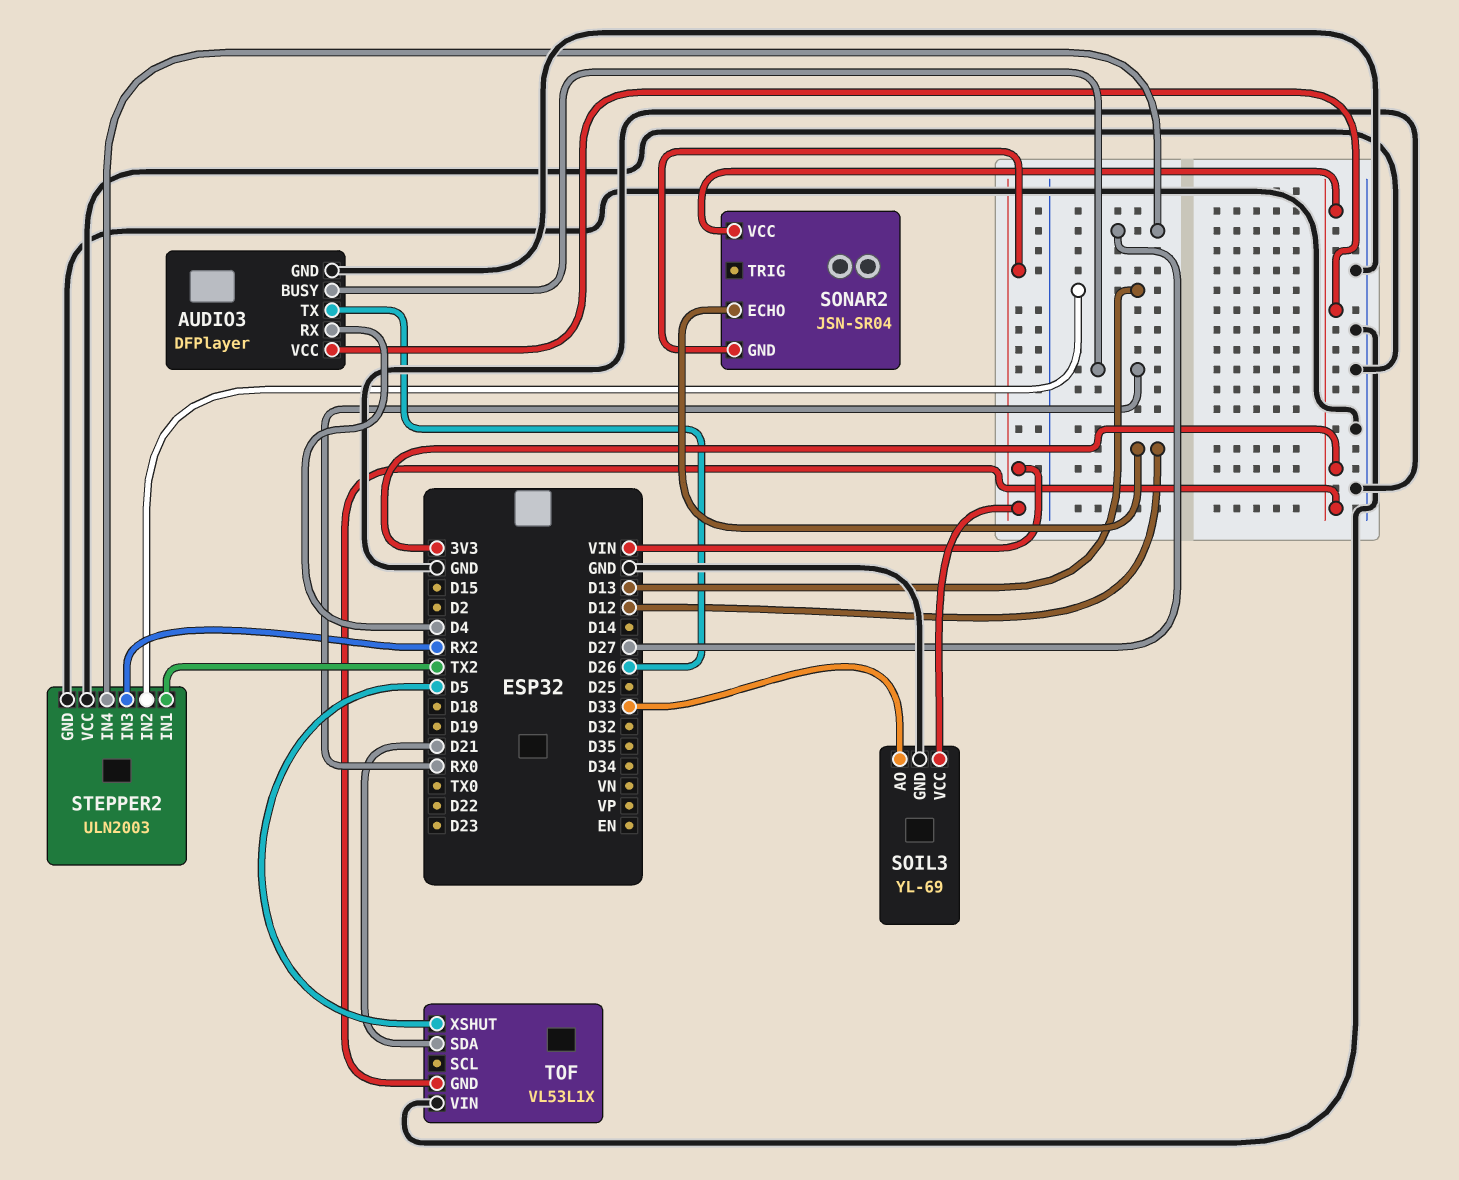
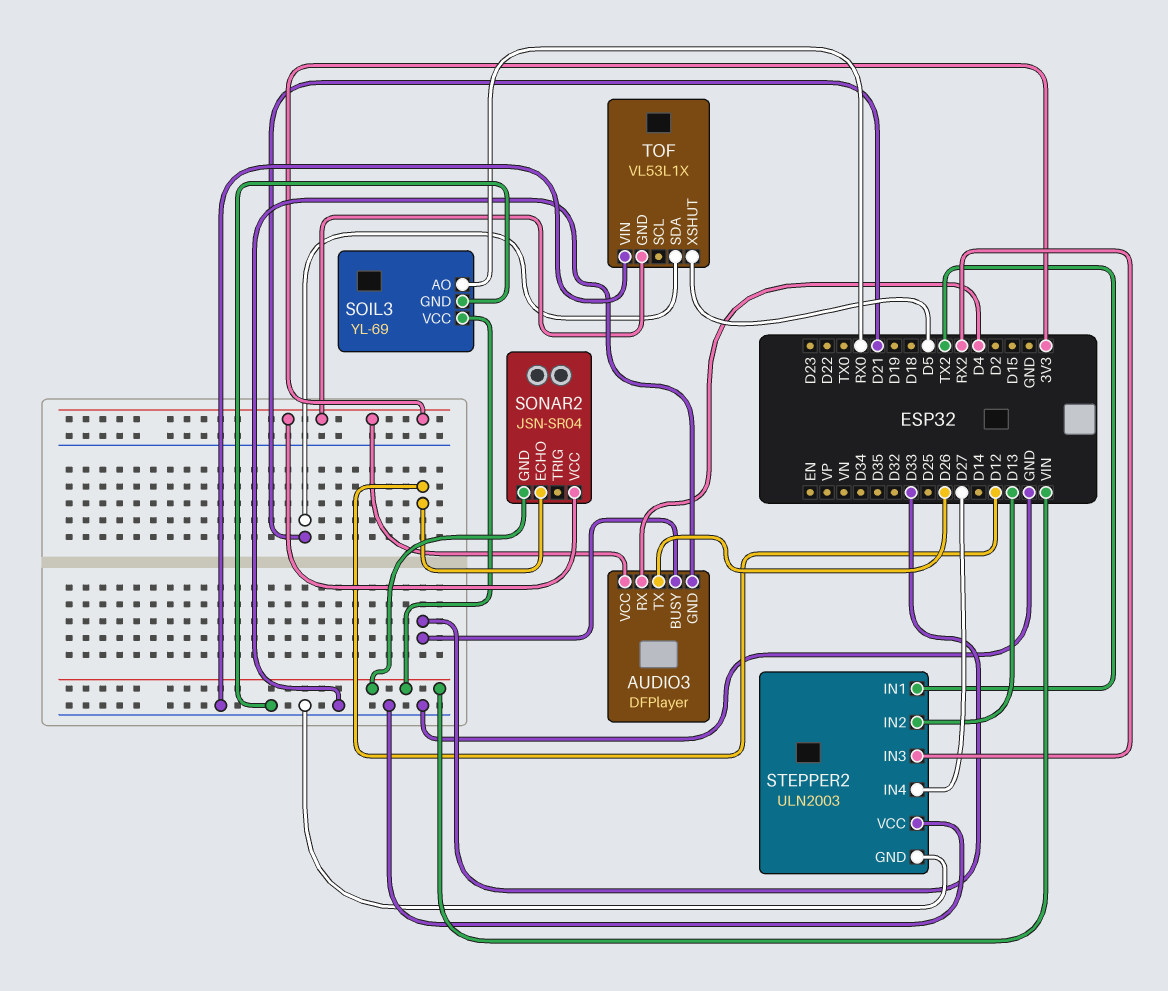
AUDIO3 pin BUSY: RX0 -> D33
SOIL3 pin AO: D33 -> RX0

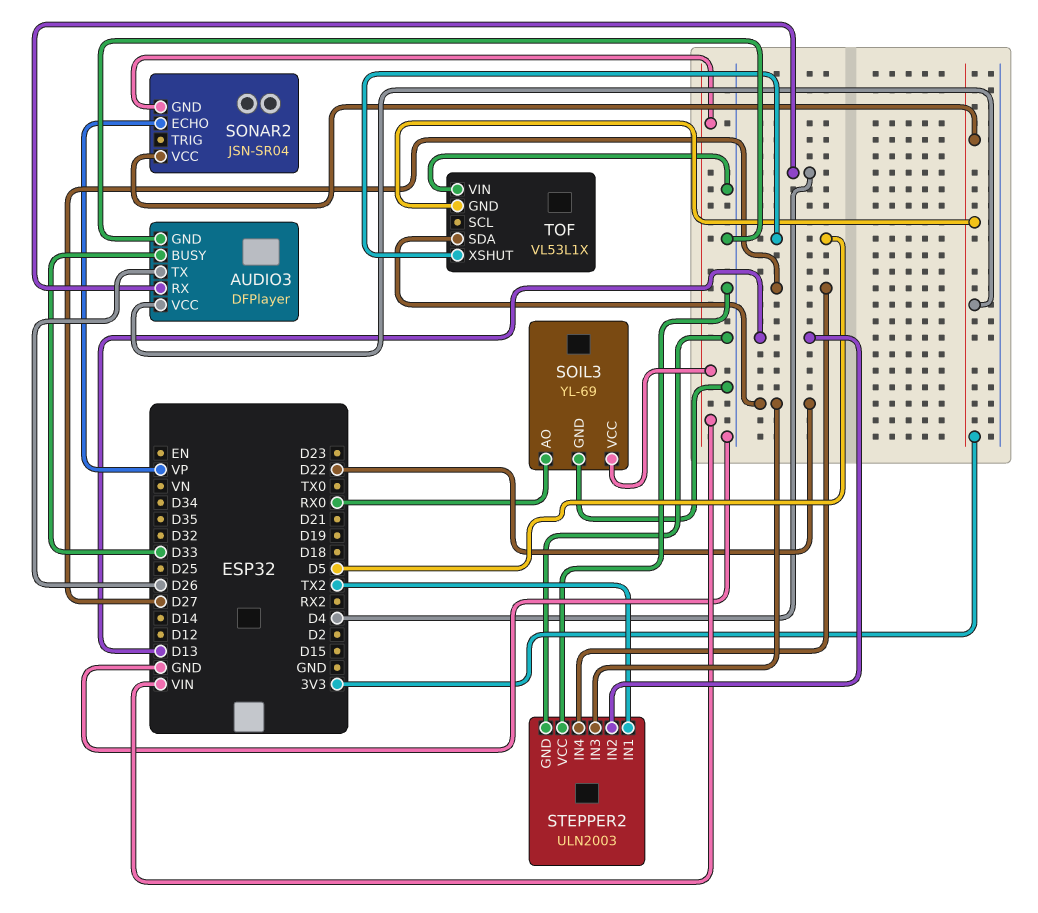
SONAR2 pin ECHO: D12 -> VP
STEPPER2 pin IN3: RX2 -> D22
TOF pin SDA: D21 -> D22

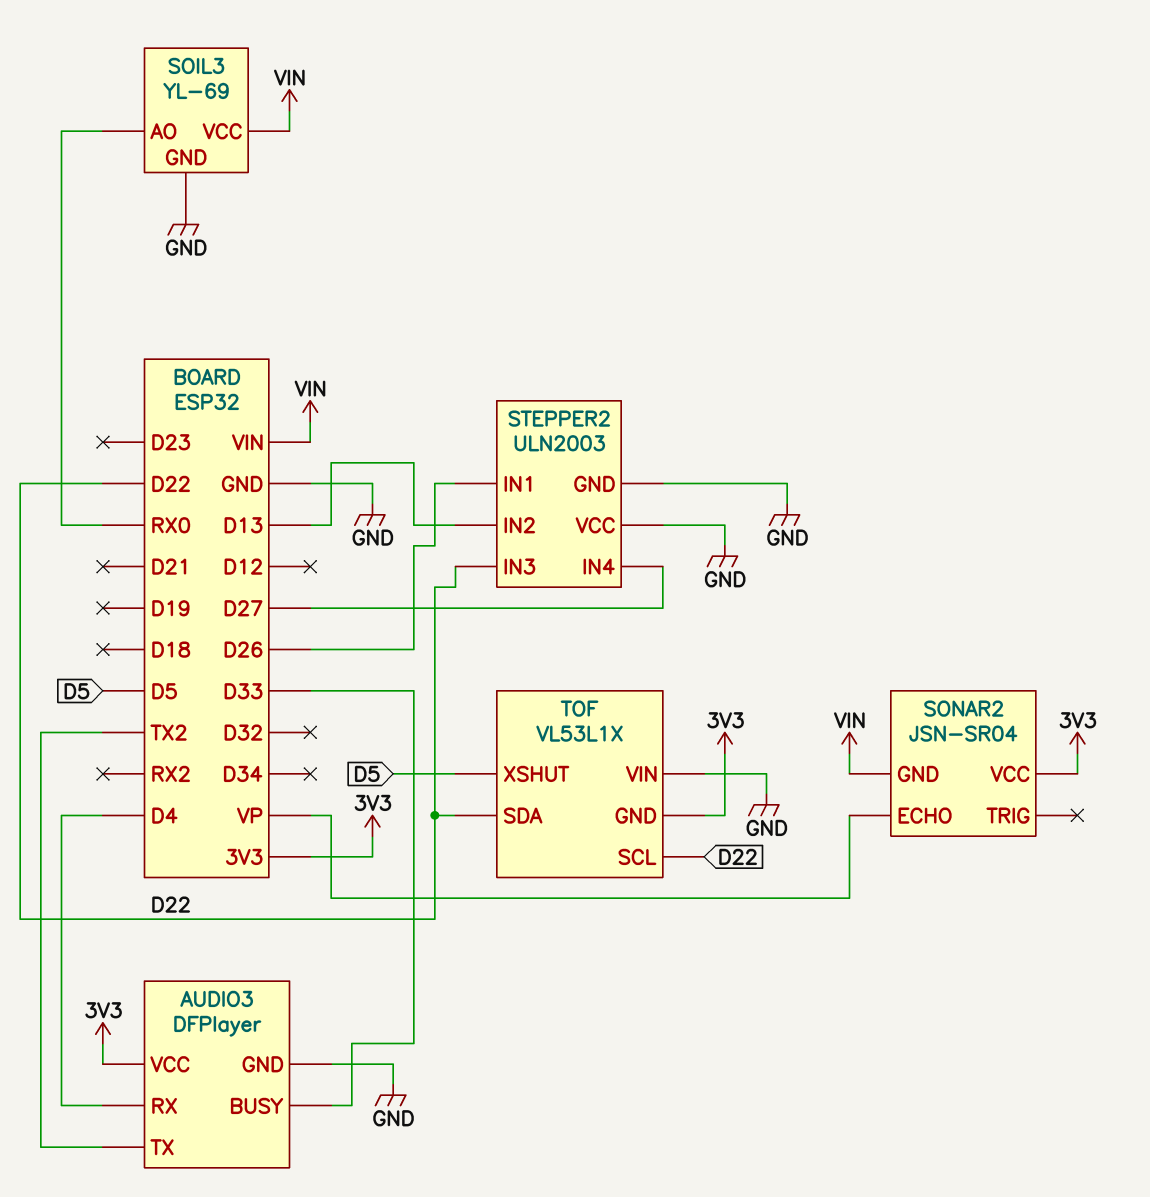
AUDIO3 pin TX: D26 -> TX2
STEPPER2 pin IN1: TX2 -> D26
TOF pin SCL: none -> D22

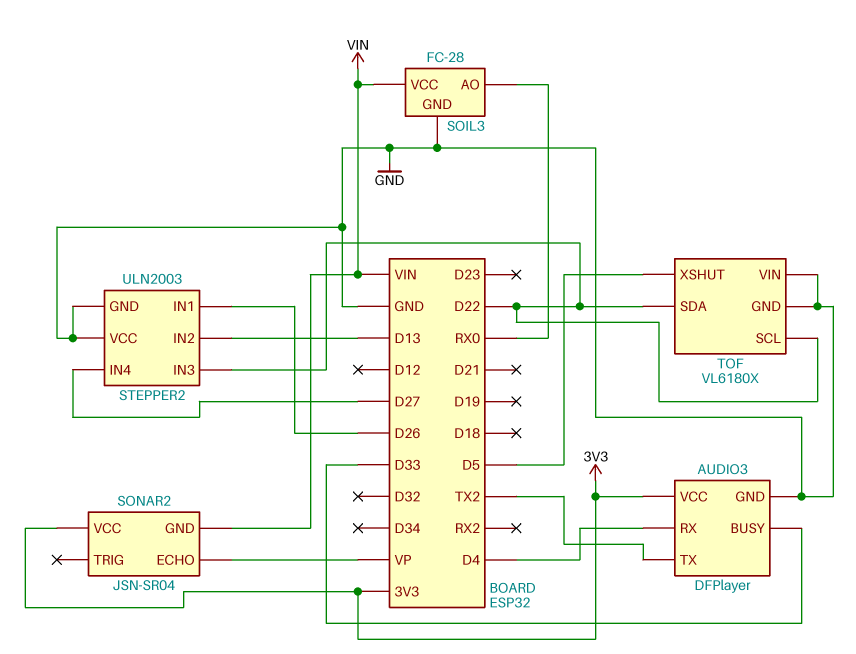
SOIL3: YL-69 -> FC-28
TOF: VL53L1X -> VL6180X
TOF pin GND: 3V3 -> GND

